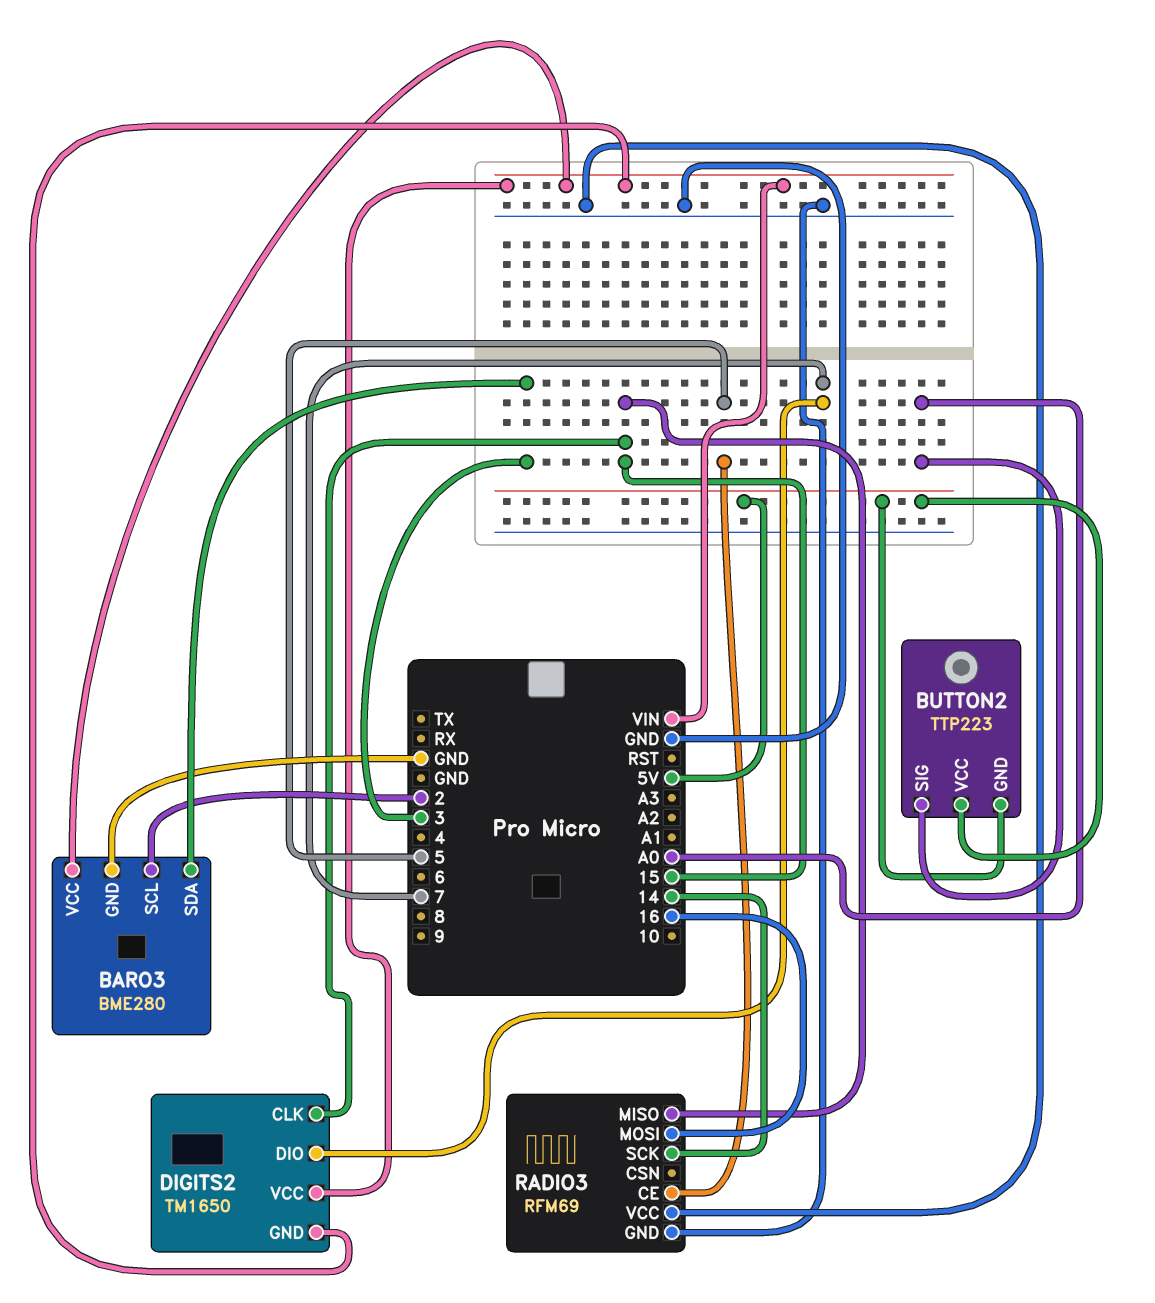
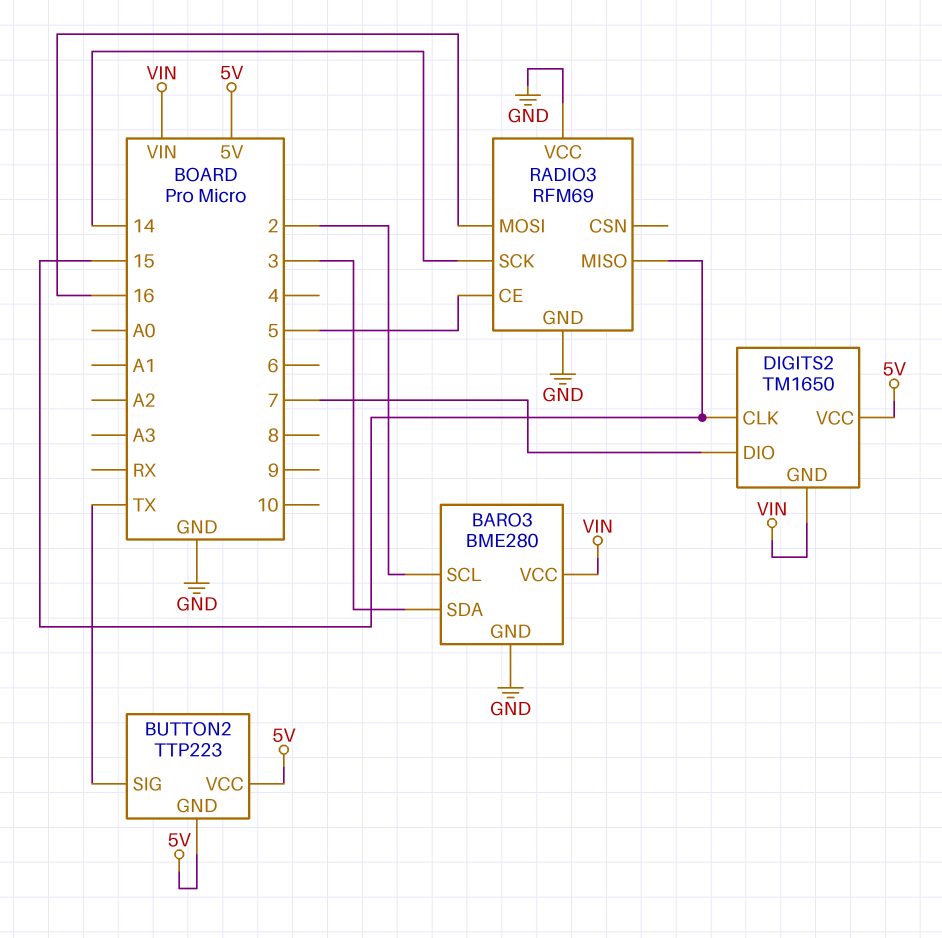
BUTTON2 pin SIG: A0 -> TX
DIGITS2 pin VCC: VIN -> 5V

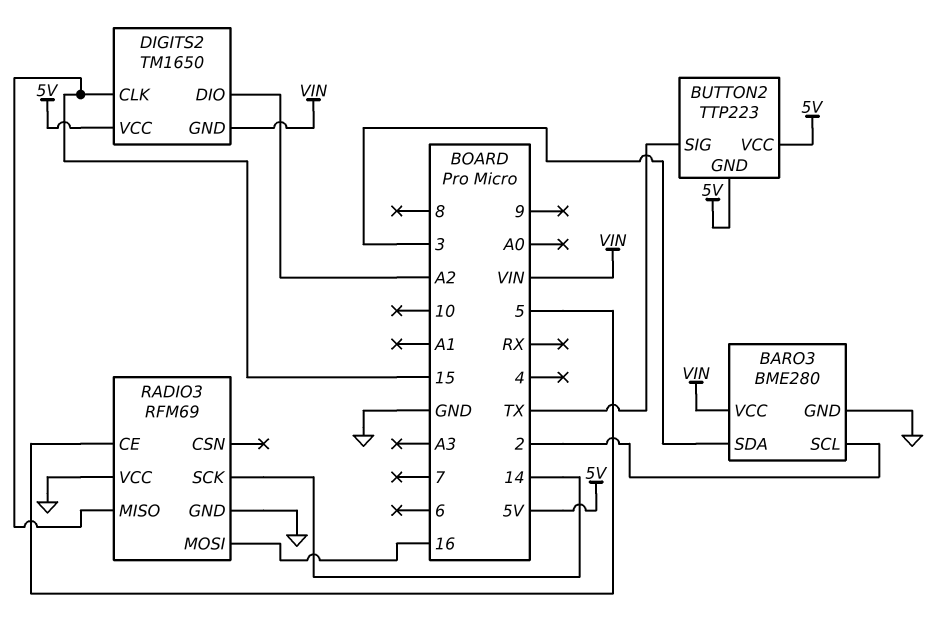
DIGITS2 pin DIO: 7 -> A2

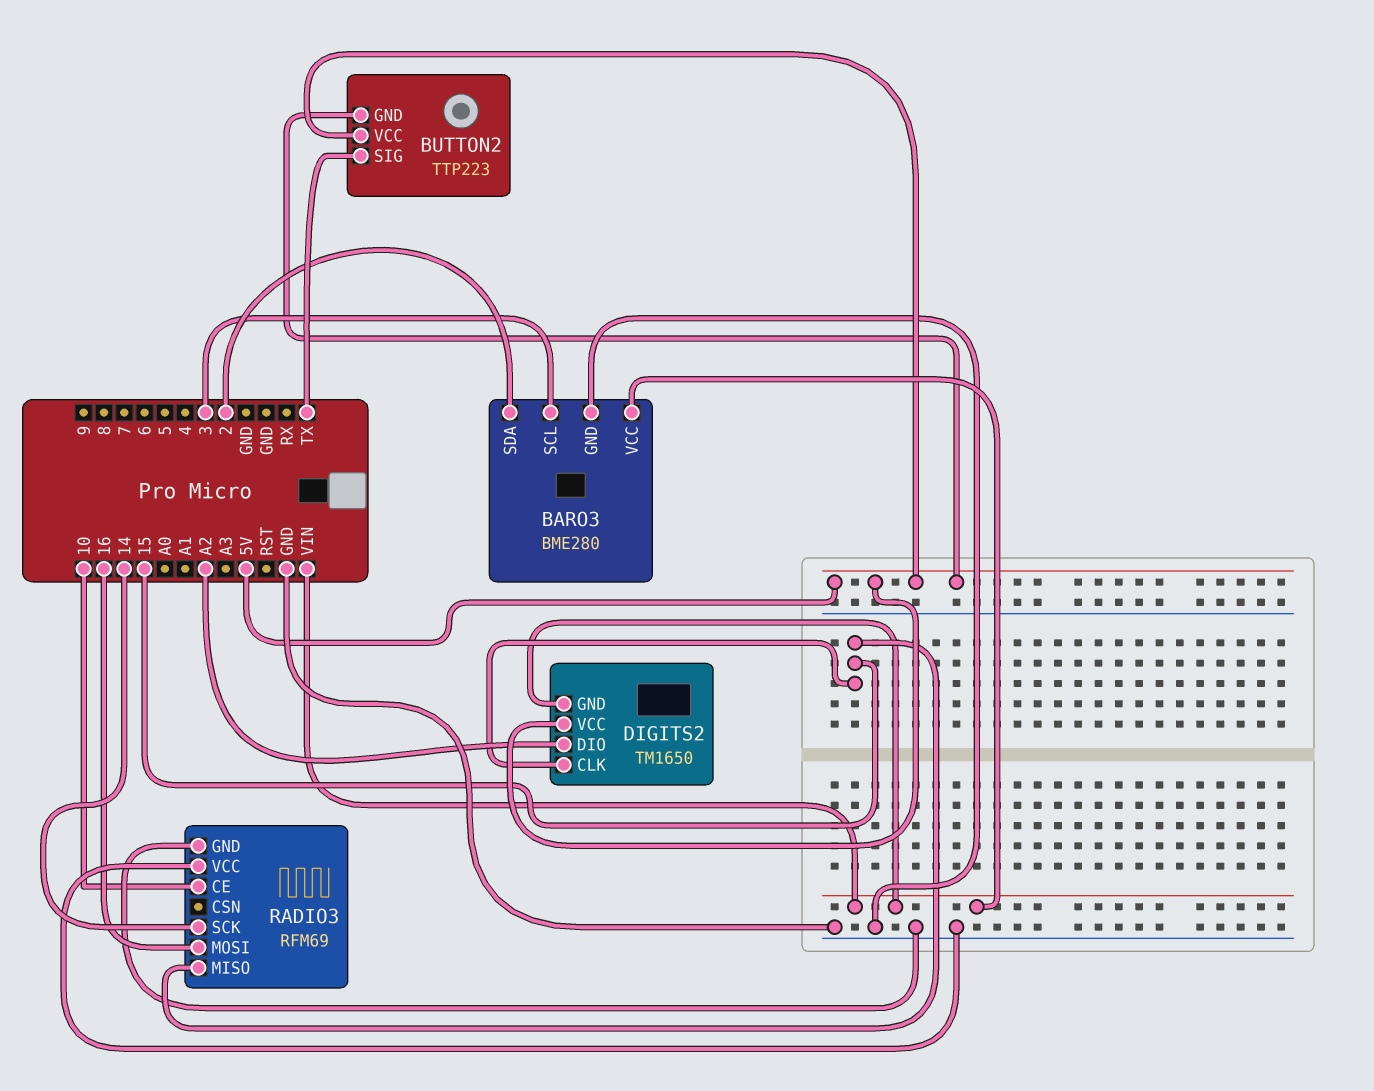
BARO3 pin SCL: 2 -> 3
BARO3 pin SDA: 3 -> 2
RADIO3 pin CE: 5 -> 10

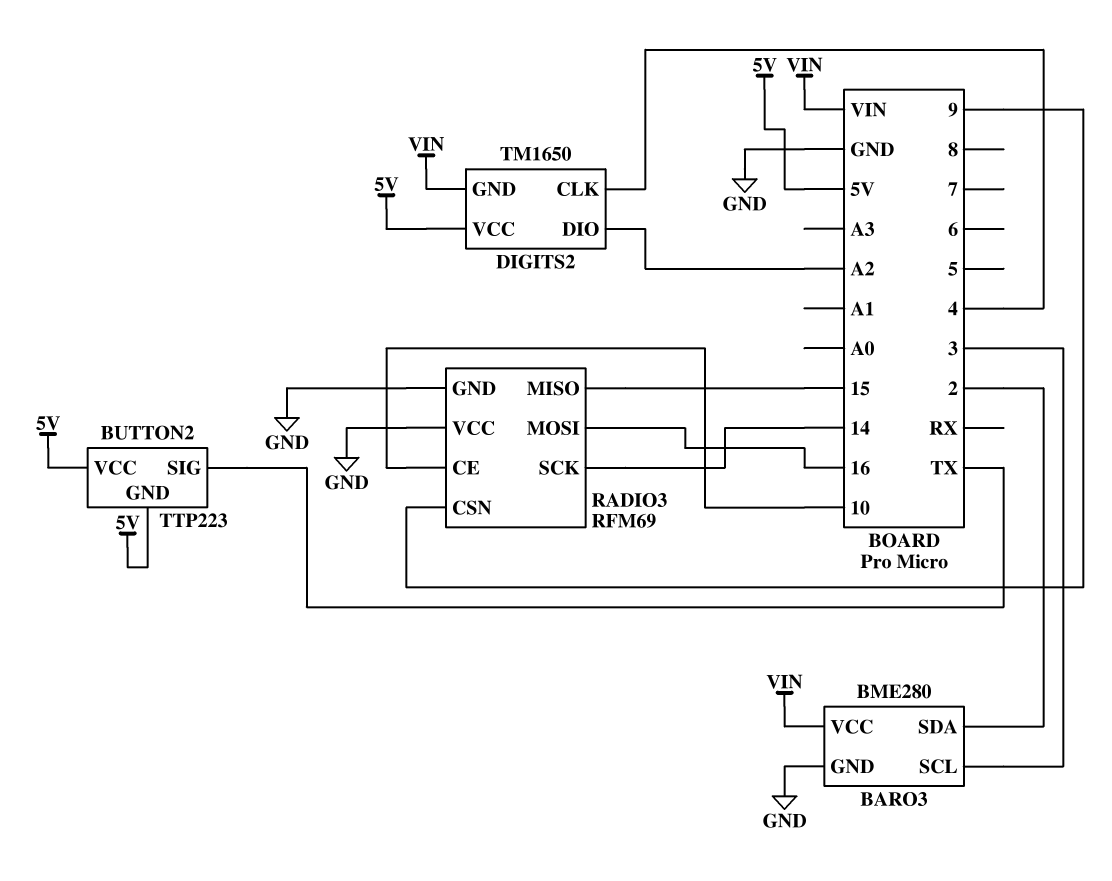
DIGITS2 pin CLK: 15 -> 4
RADIO3 pin CSN: none -> 9

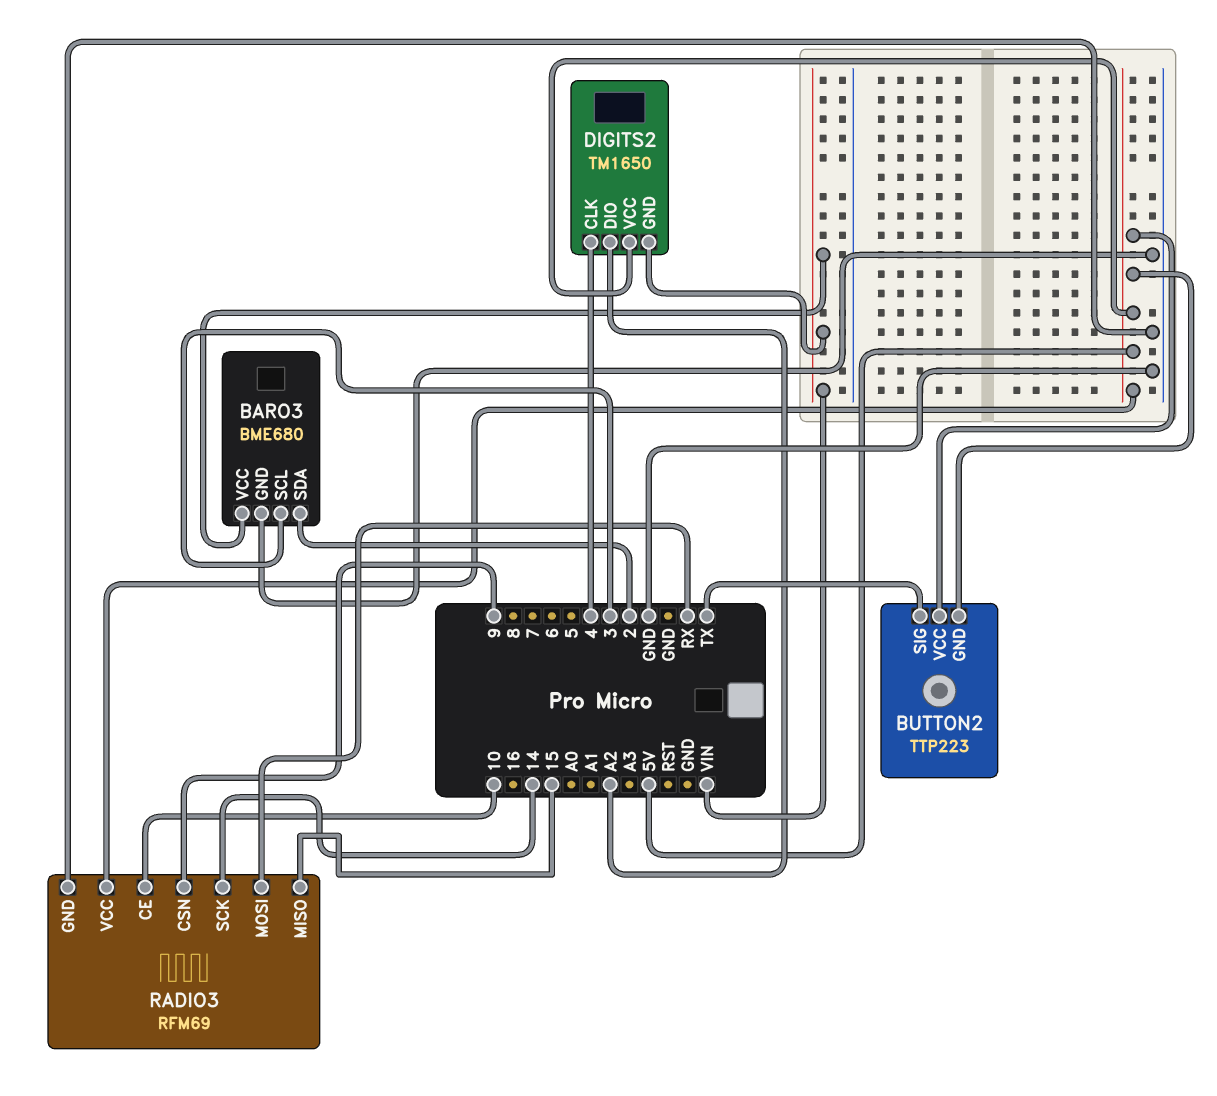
BARO3: BME280 -> BME680
RADIO3 pin MOSI: 16 -> RX
RADIO3 pin VCC: GND -> 5V

